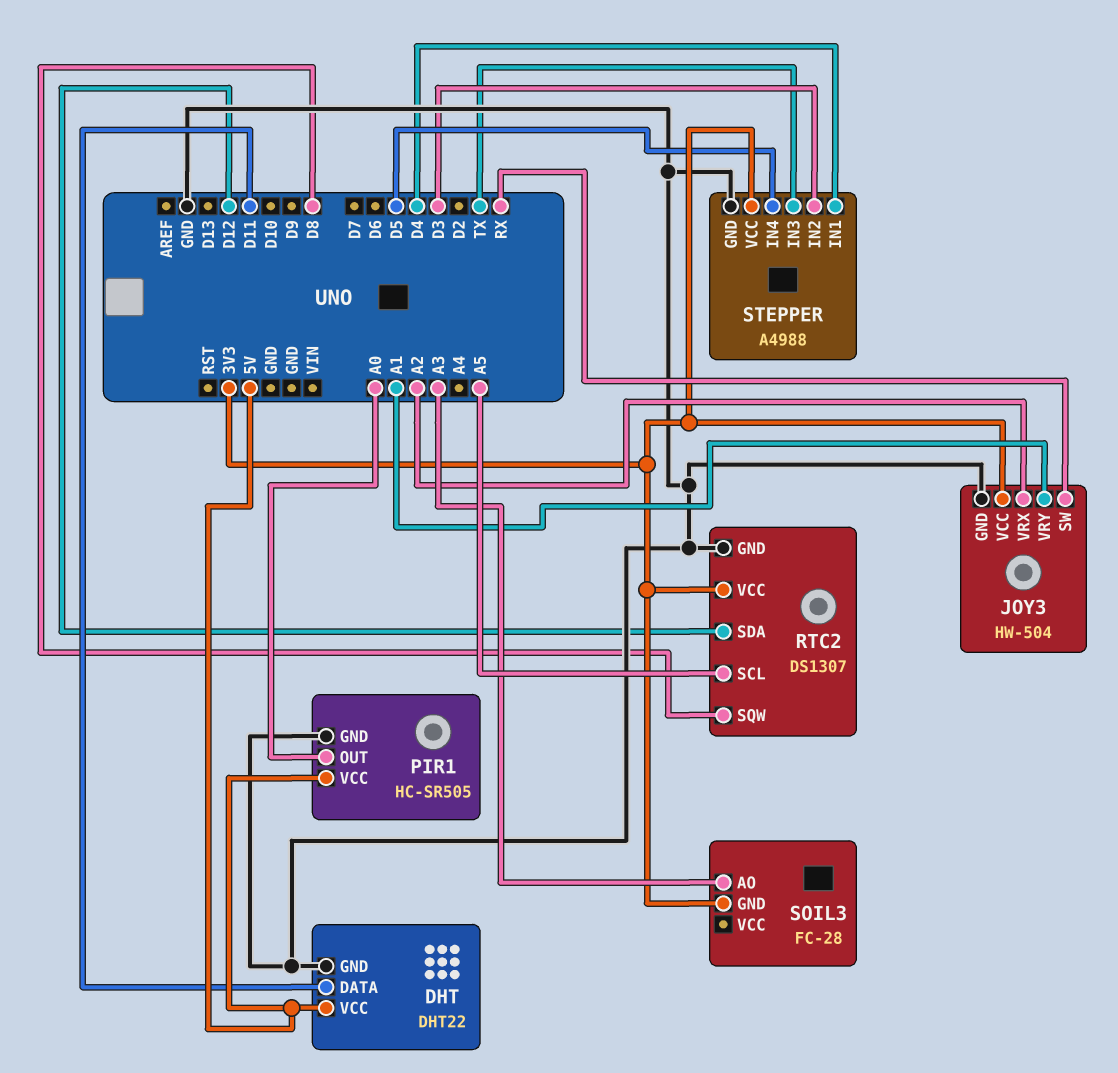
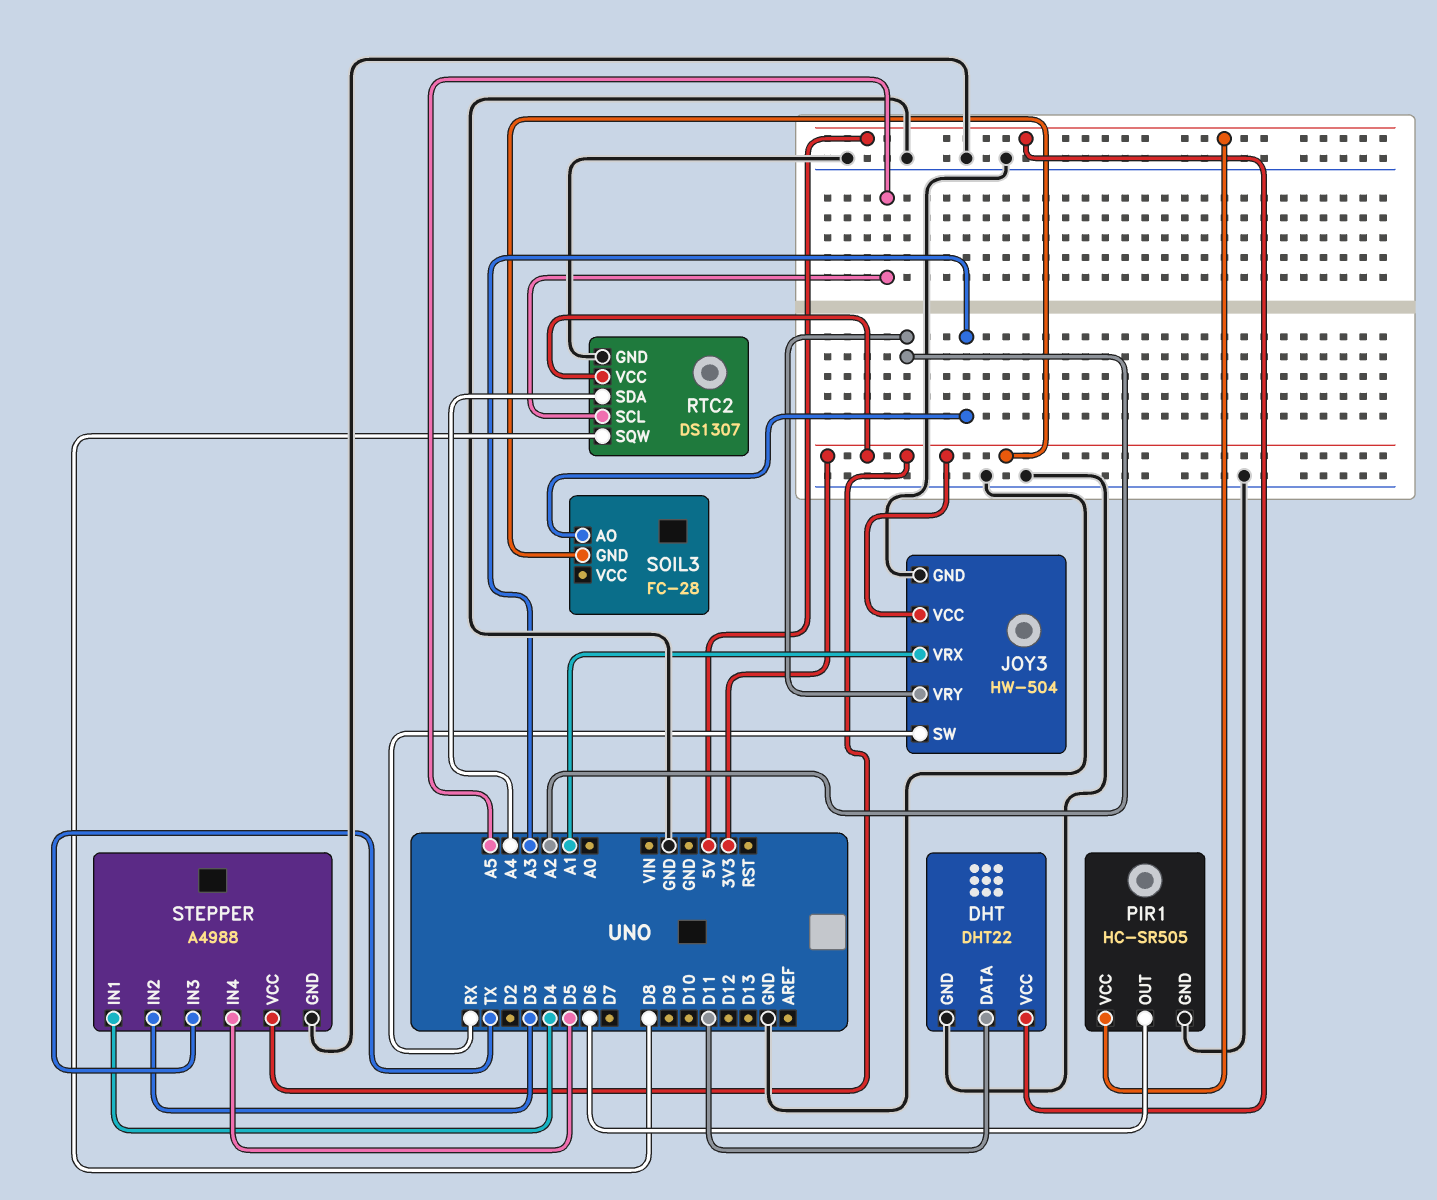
JOY3 pin VRX: A2 -> A1
JOY3 pin VRY: A1 -> A2
PIR1 pin OUT: A0 -> D6
RTC2 pin SDA: D12 -> A4

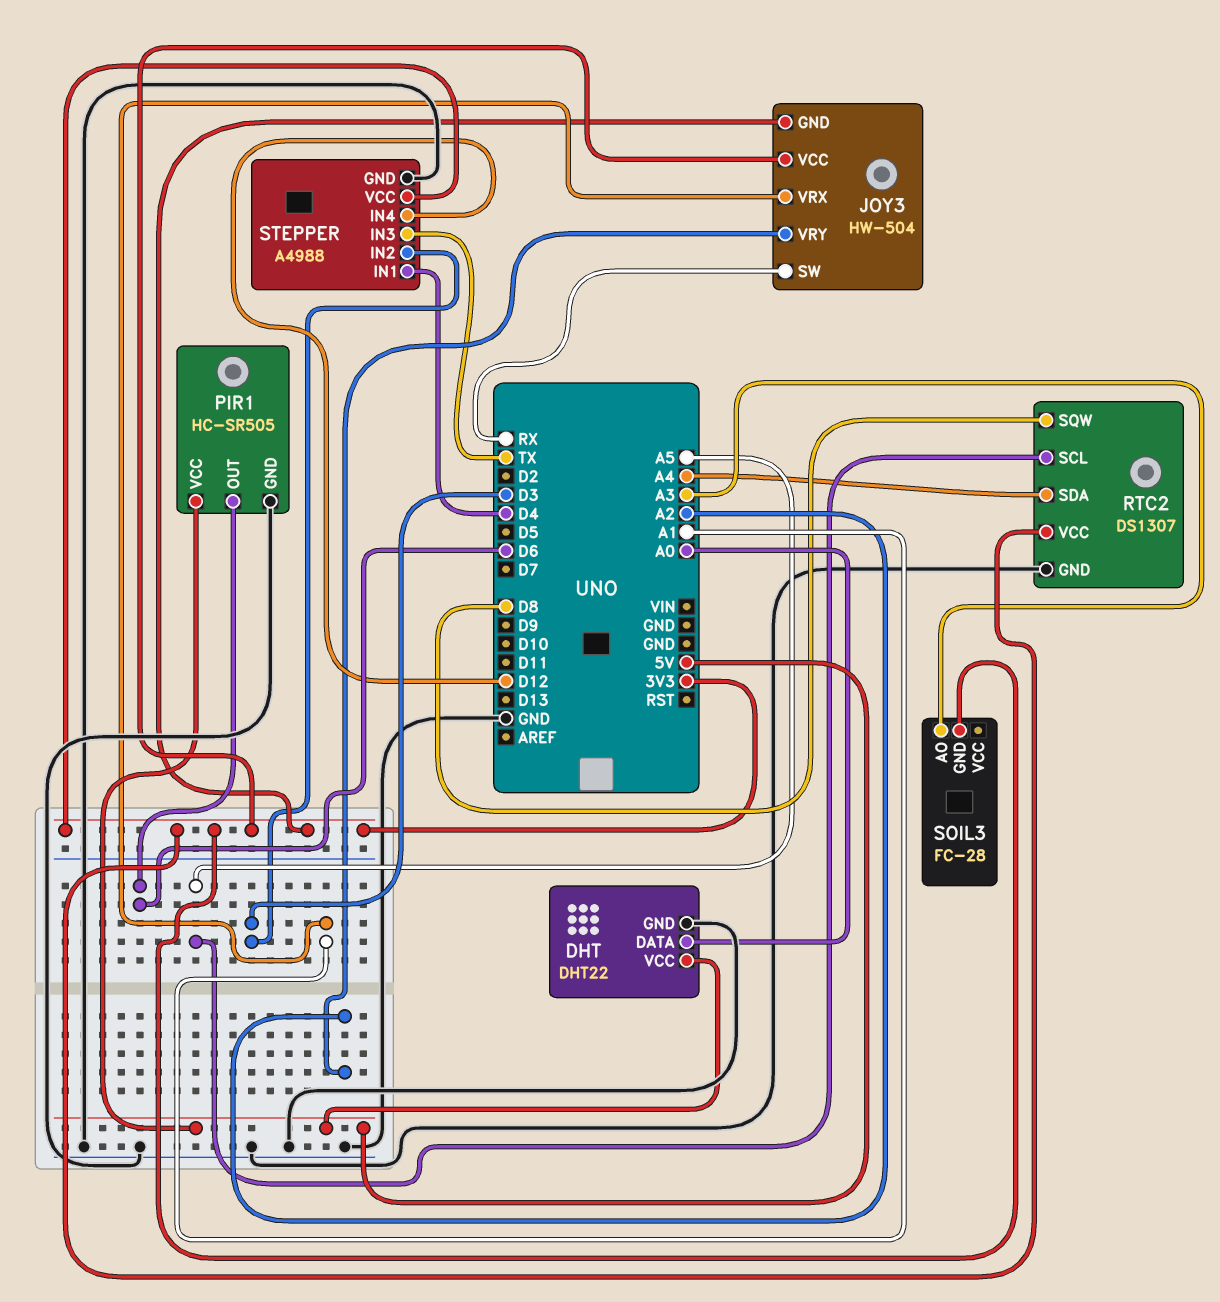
DHT pin DATA: D11 -> A0
JOY3 pin GND: GND -> 3V3
STEPPER pin IN4: D5 -> D12

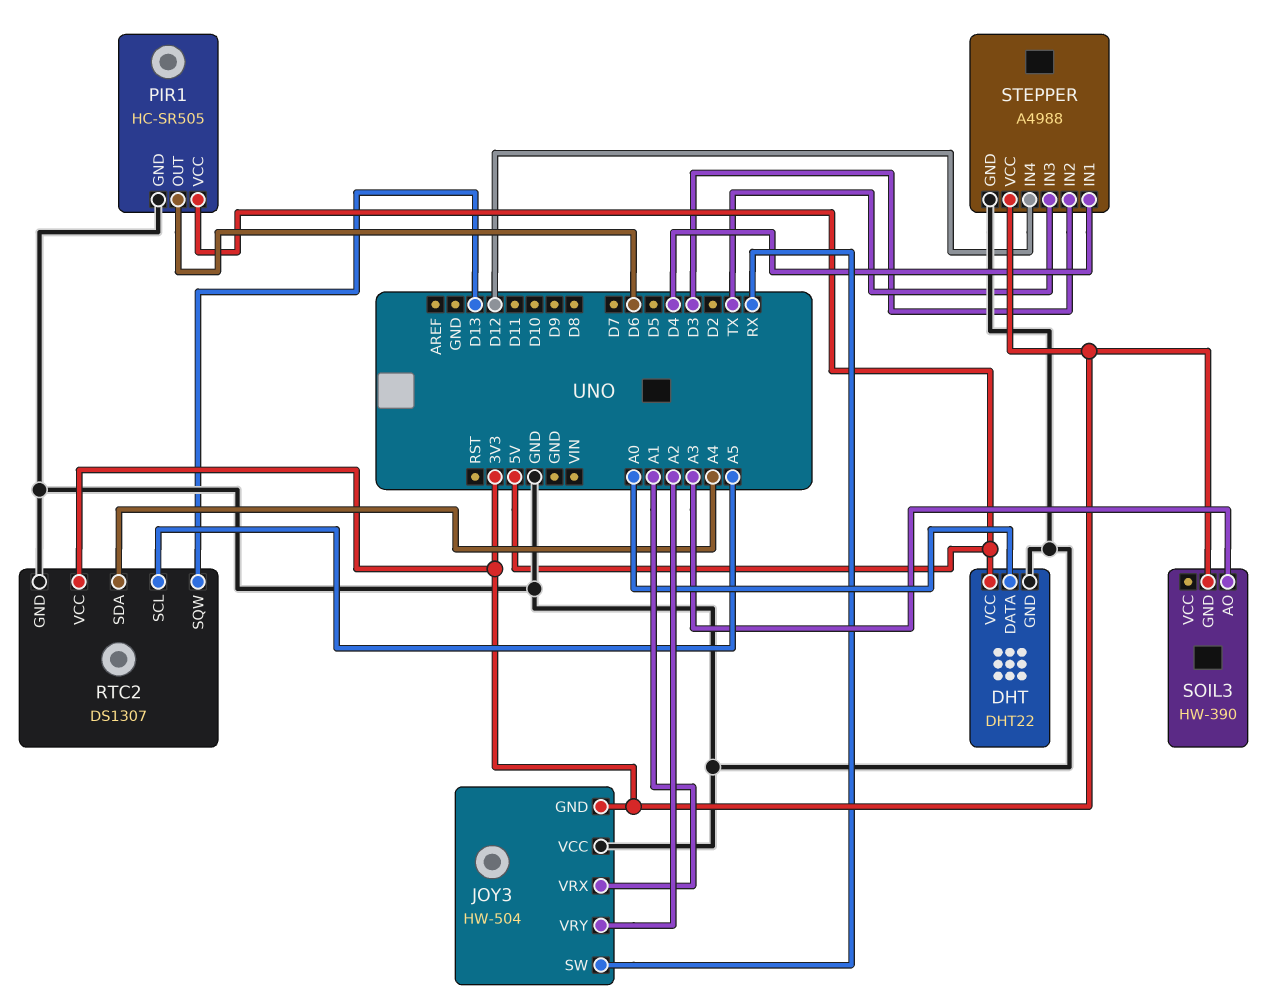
JOY3 pin VCC: 3V3 -> GND
RTC2 pin SQW: D8 -> D13
SOIL3: FC-28 -> HW-390

